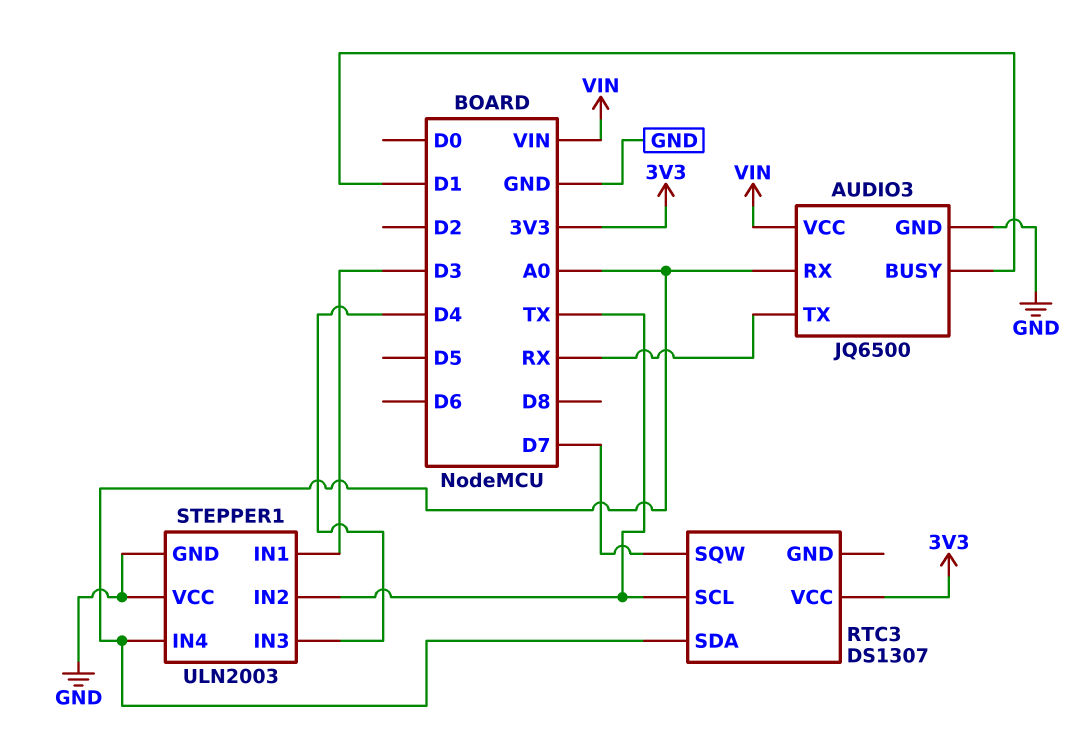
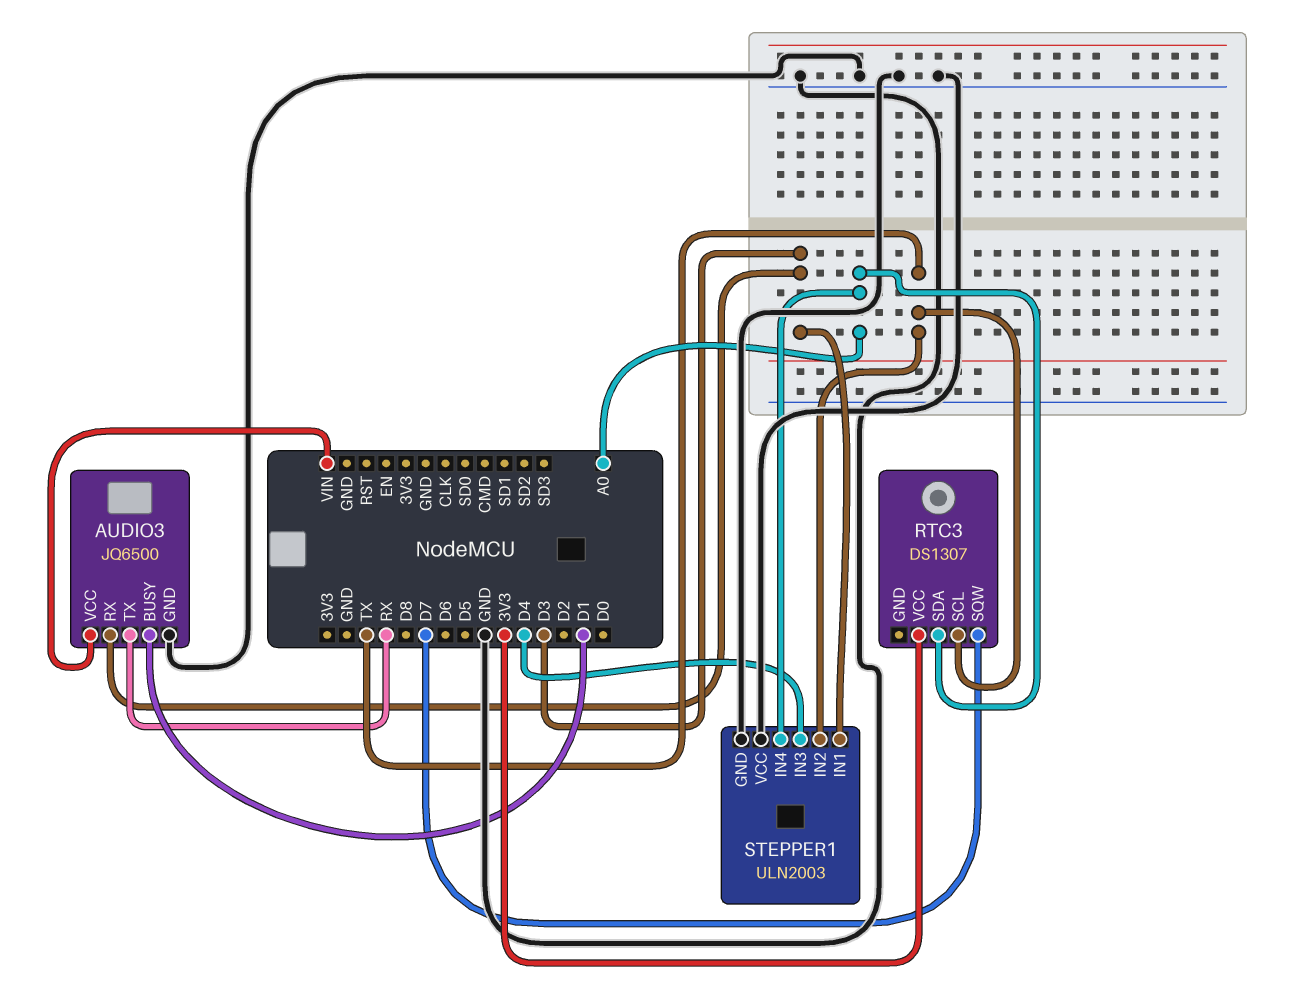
AUDIO3 pin RX: A0 -> D3

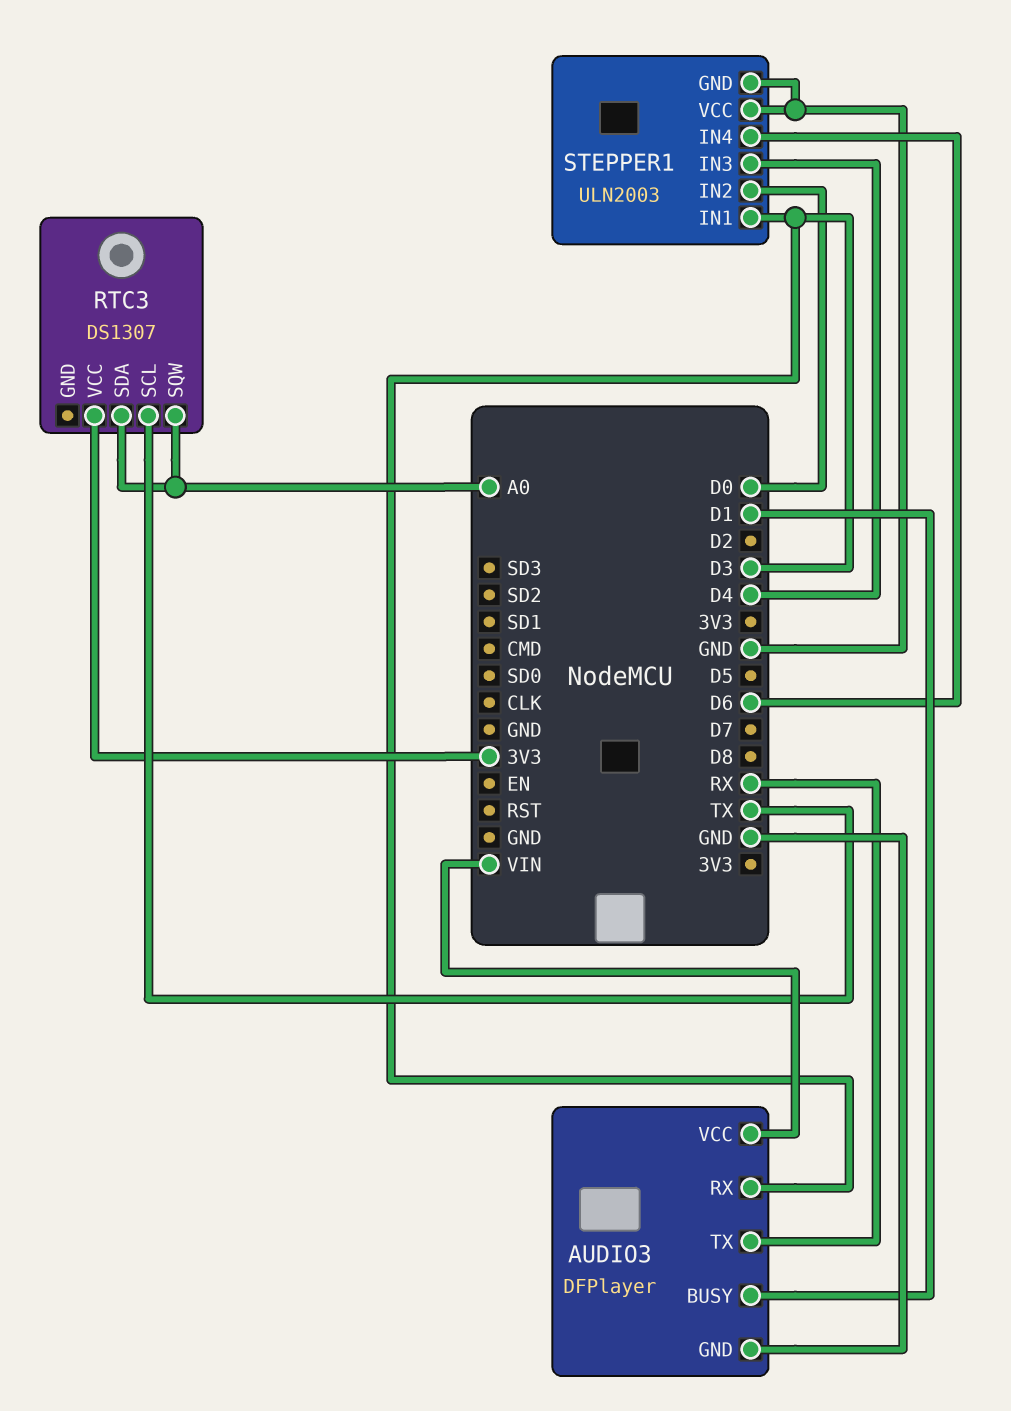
AUDIO3: JQ6500 -> DFPlayer
RTC3 pin SQW: D7 -> A0
STEPPER1 pin IN2: TX -> D0
STEPPER1 pin IN4: A0 -> D6

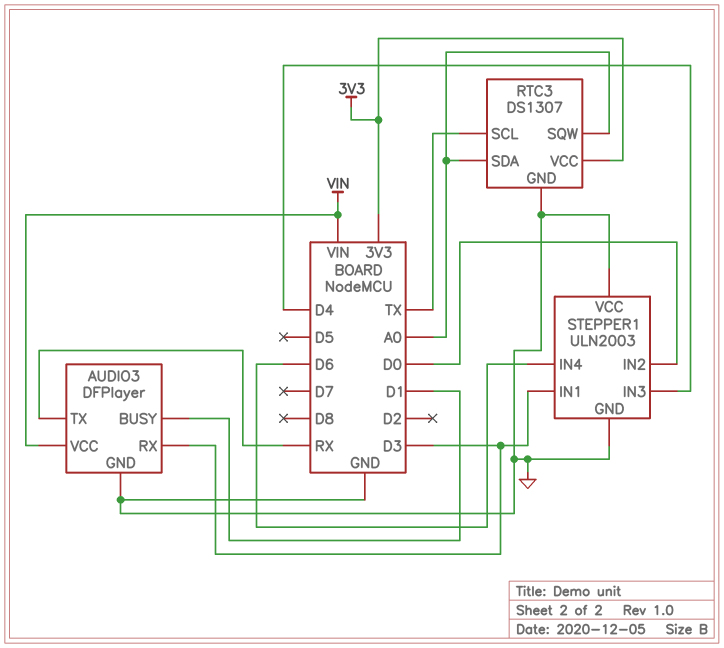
RTC3 pin GND: none -> GND

